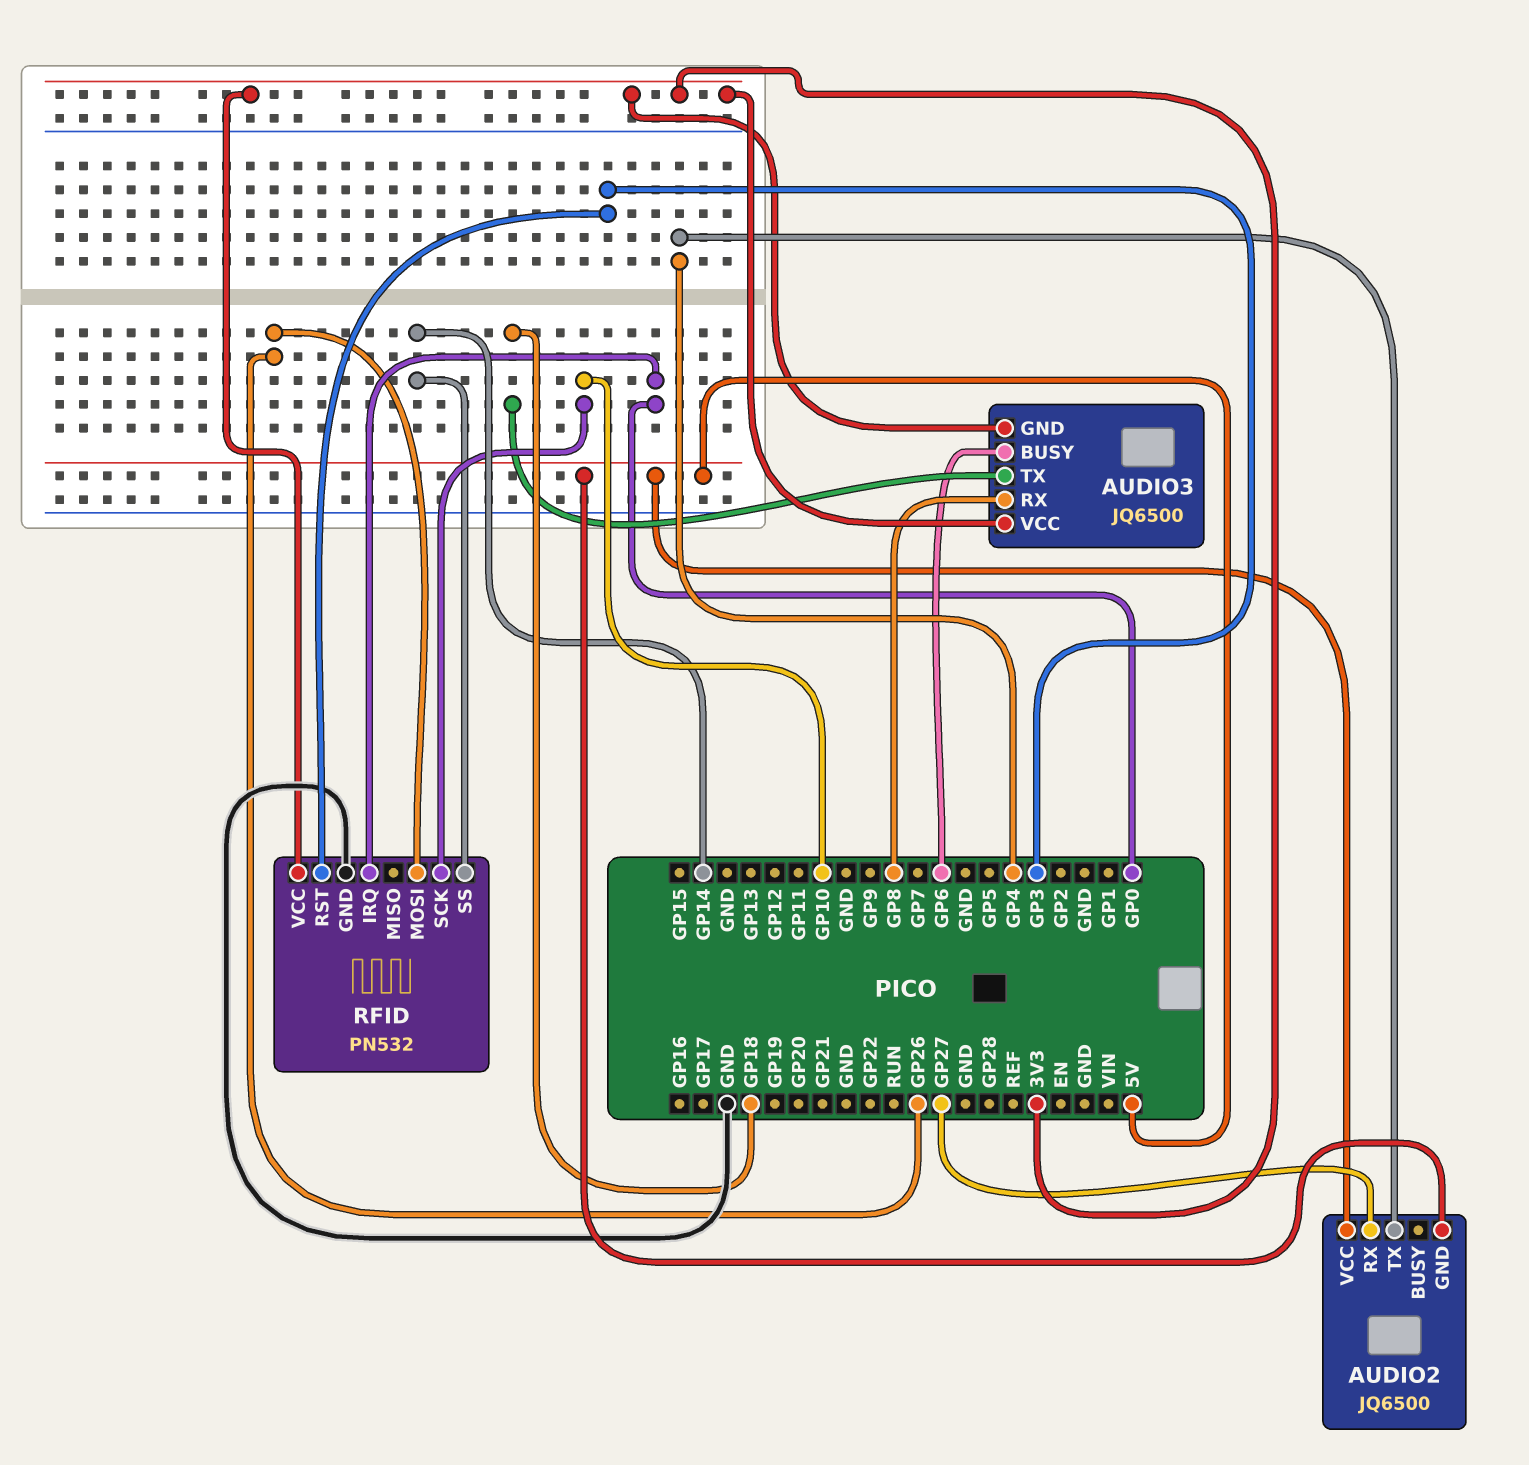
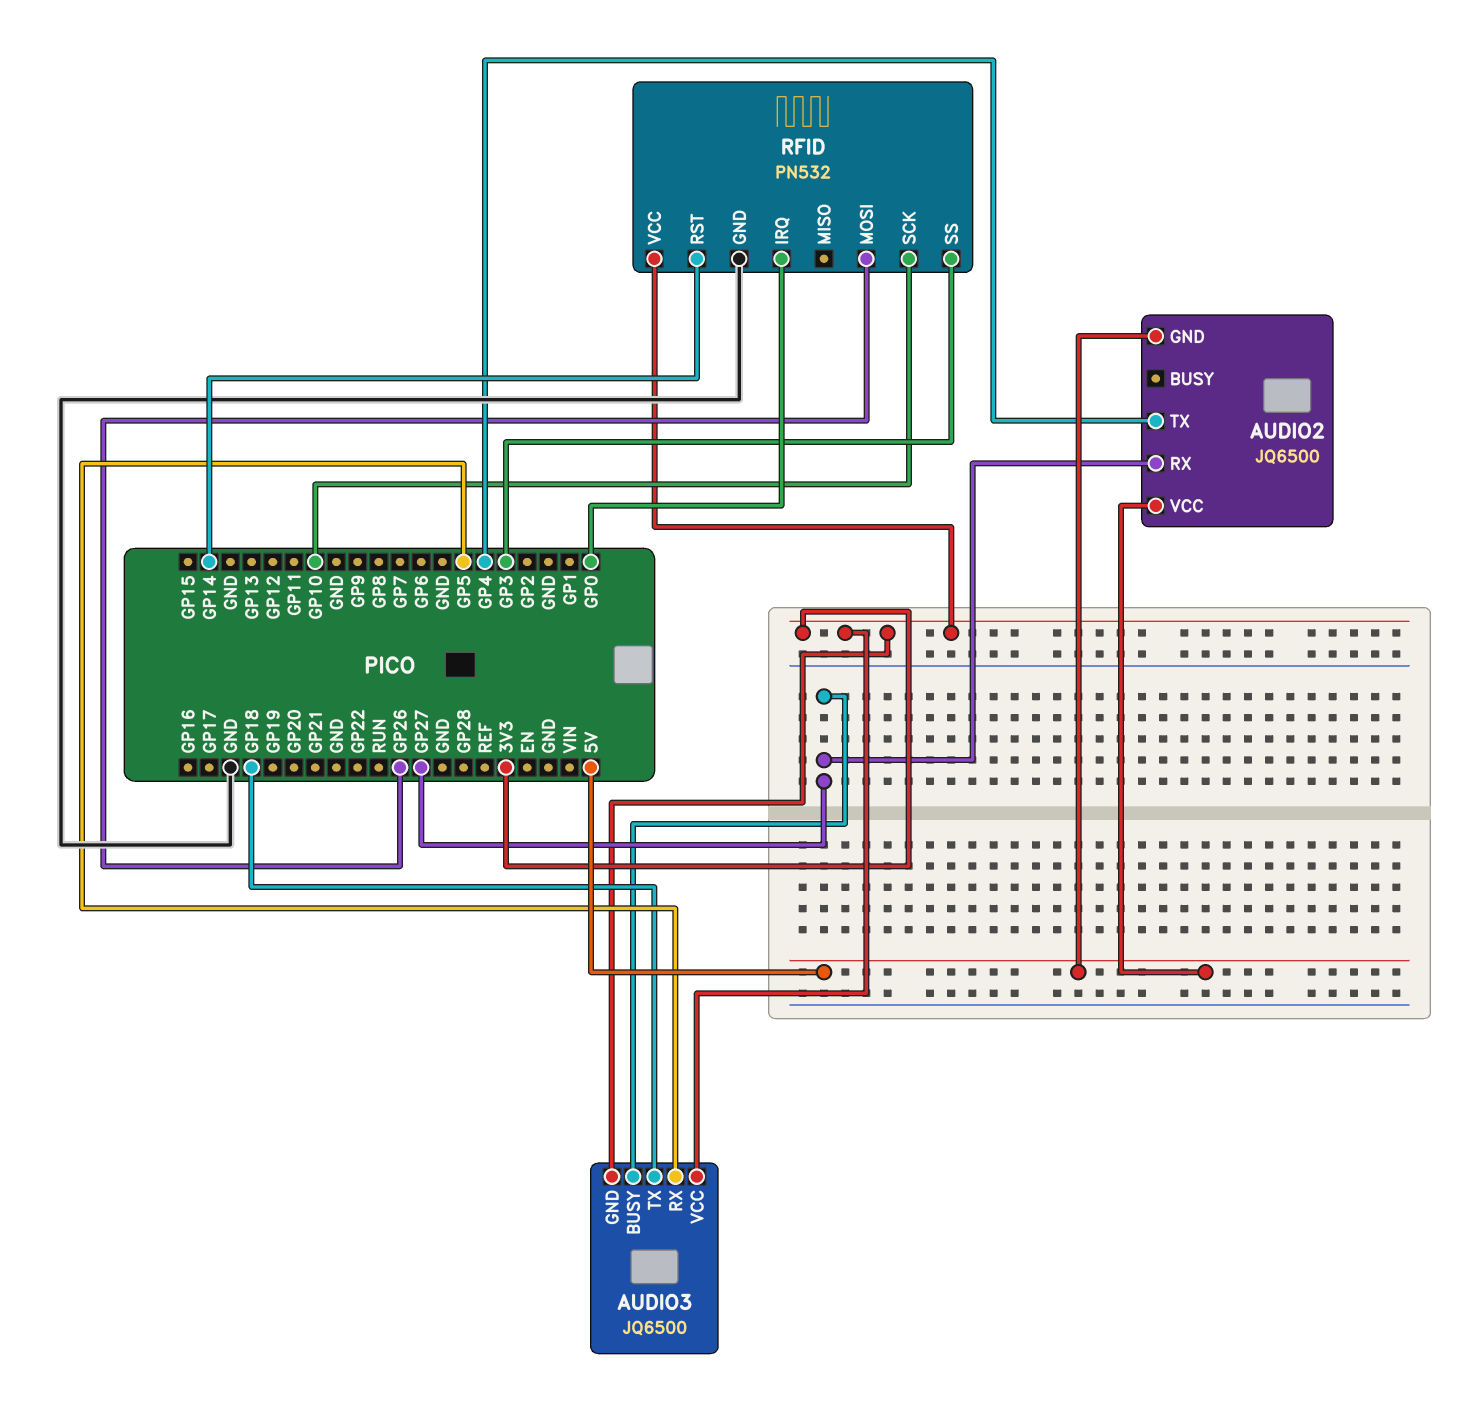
AUDIO3 pin BUSY: GP6 -> GP27
AUDIO3 pin RX: GP8 -> GP5
RFID pin RST: GP3 -> GP14
RFID pin SS: GP14 -> GP3

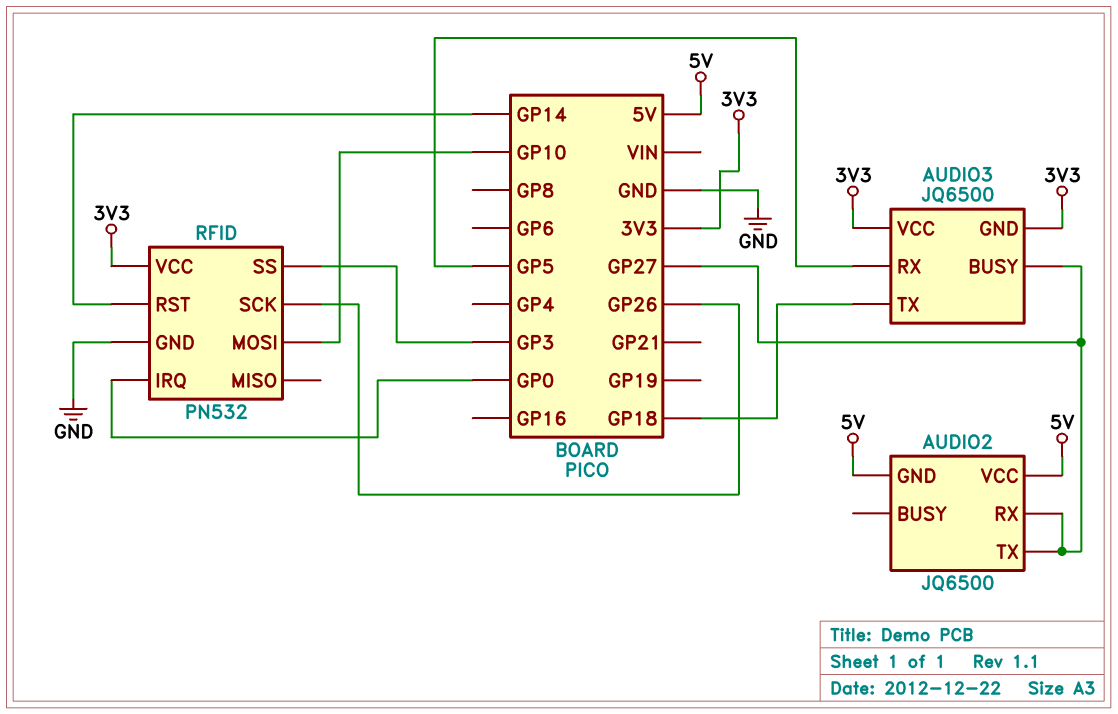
AUDIO2 pin TX: GP4 -> GP27
RFID pin MOSI: GP26 -> GP10
RFID pin SCK: GP10 -> GP26

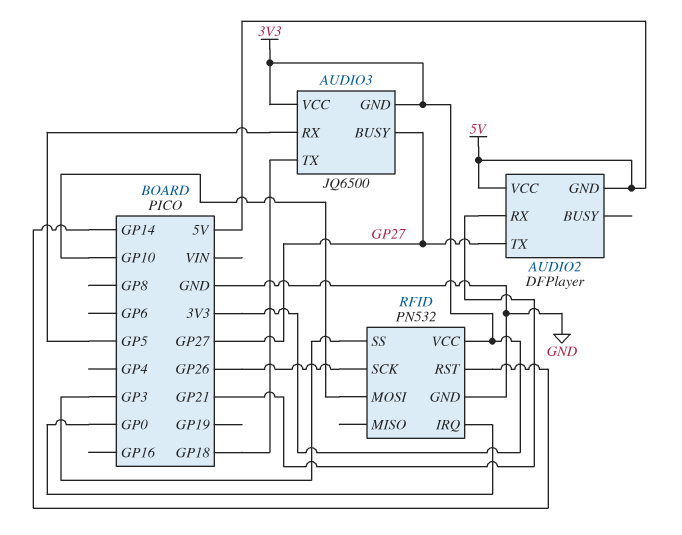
AUDIO2: JQ6500 -> DFPlayer
AUDIO2 pin RX: GP27 -> GP21

